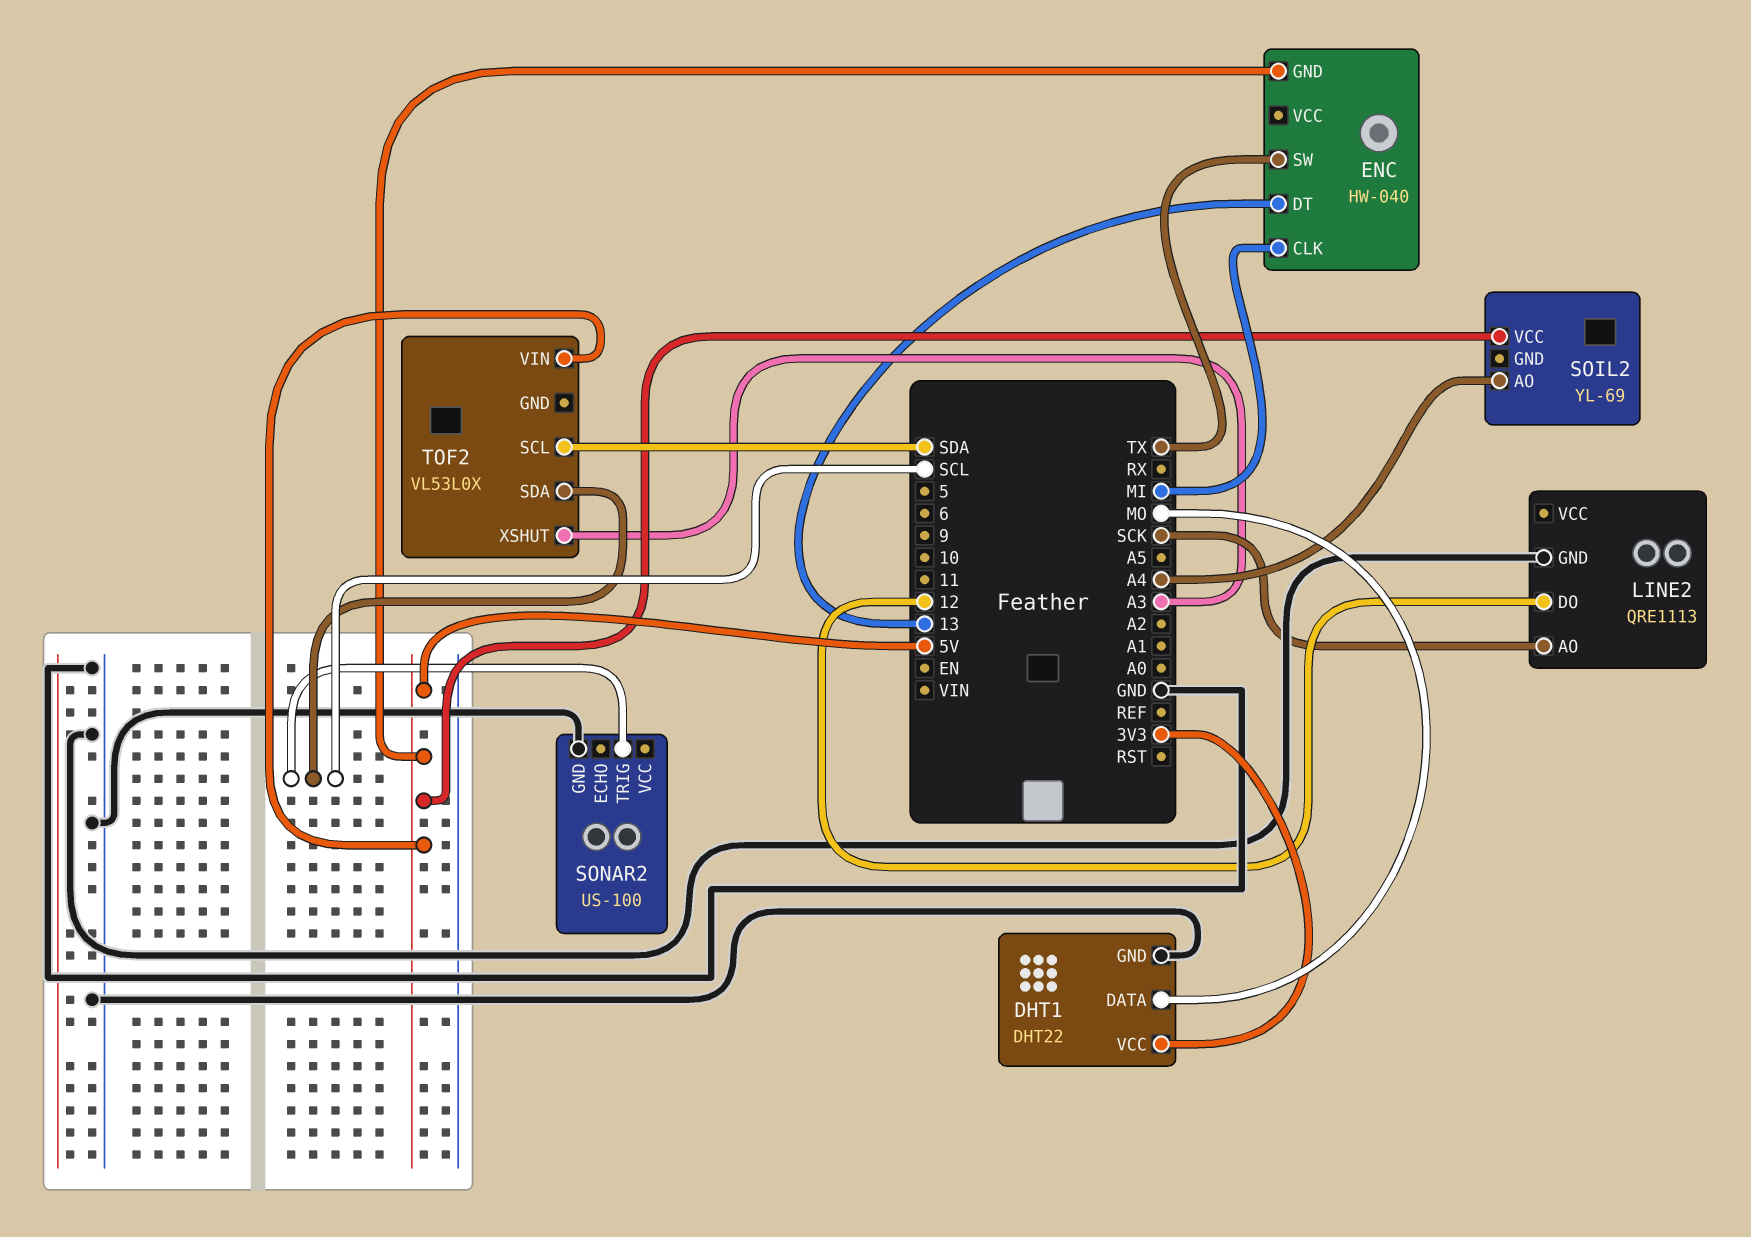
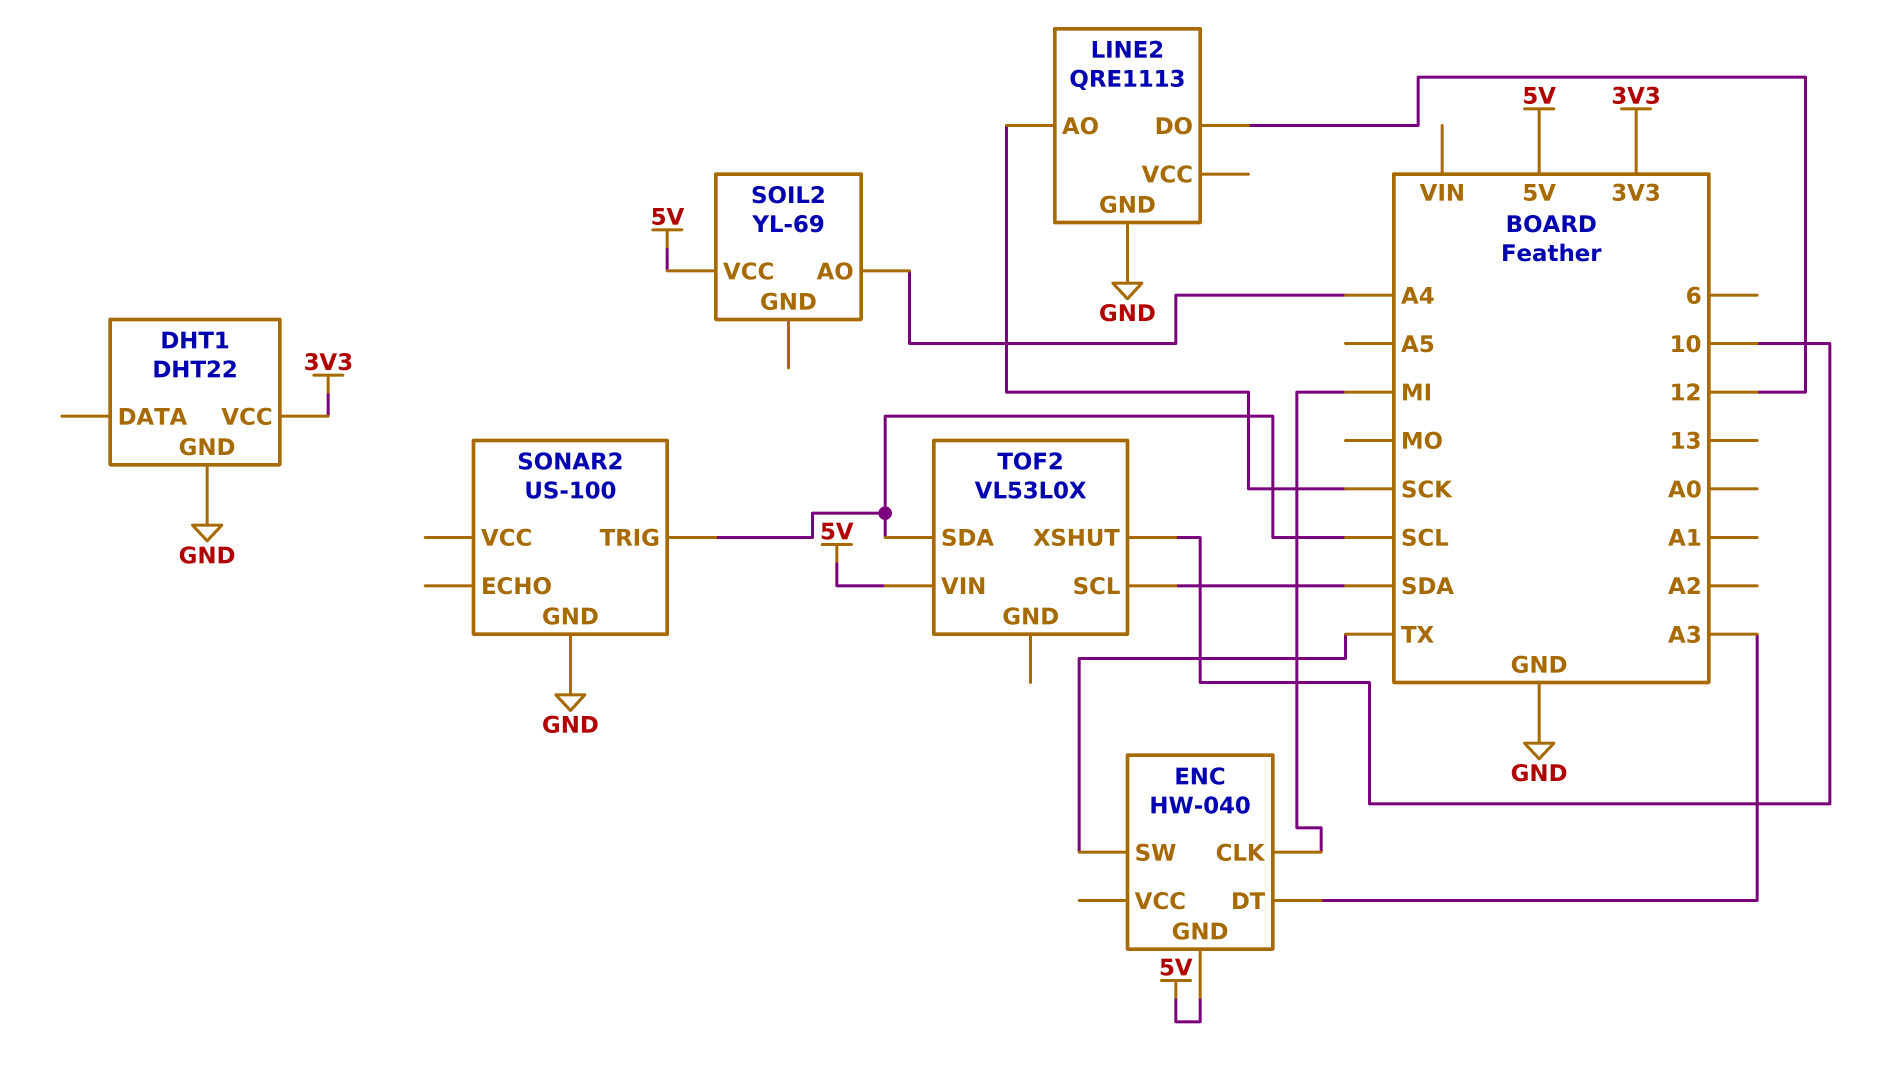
DHT1 pin DATA: MO -> none
ENC pin DT: 13 -> A3
TOF2 pin XSHUT: A3 -> 10

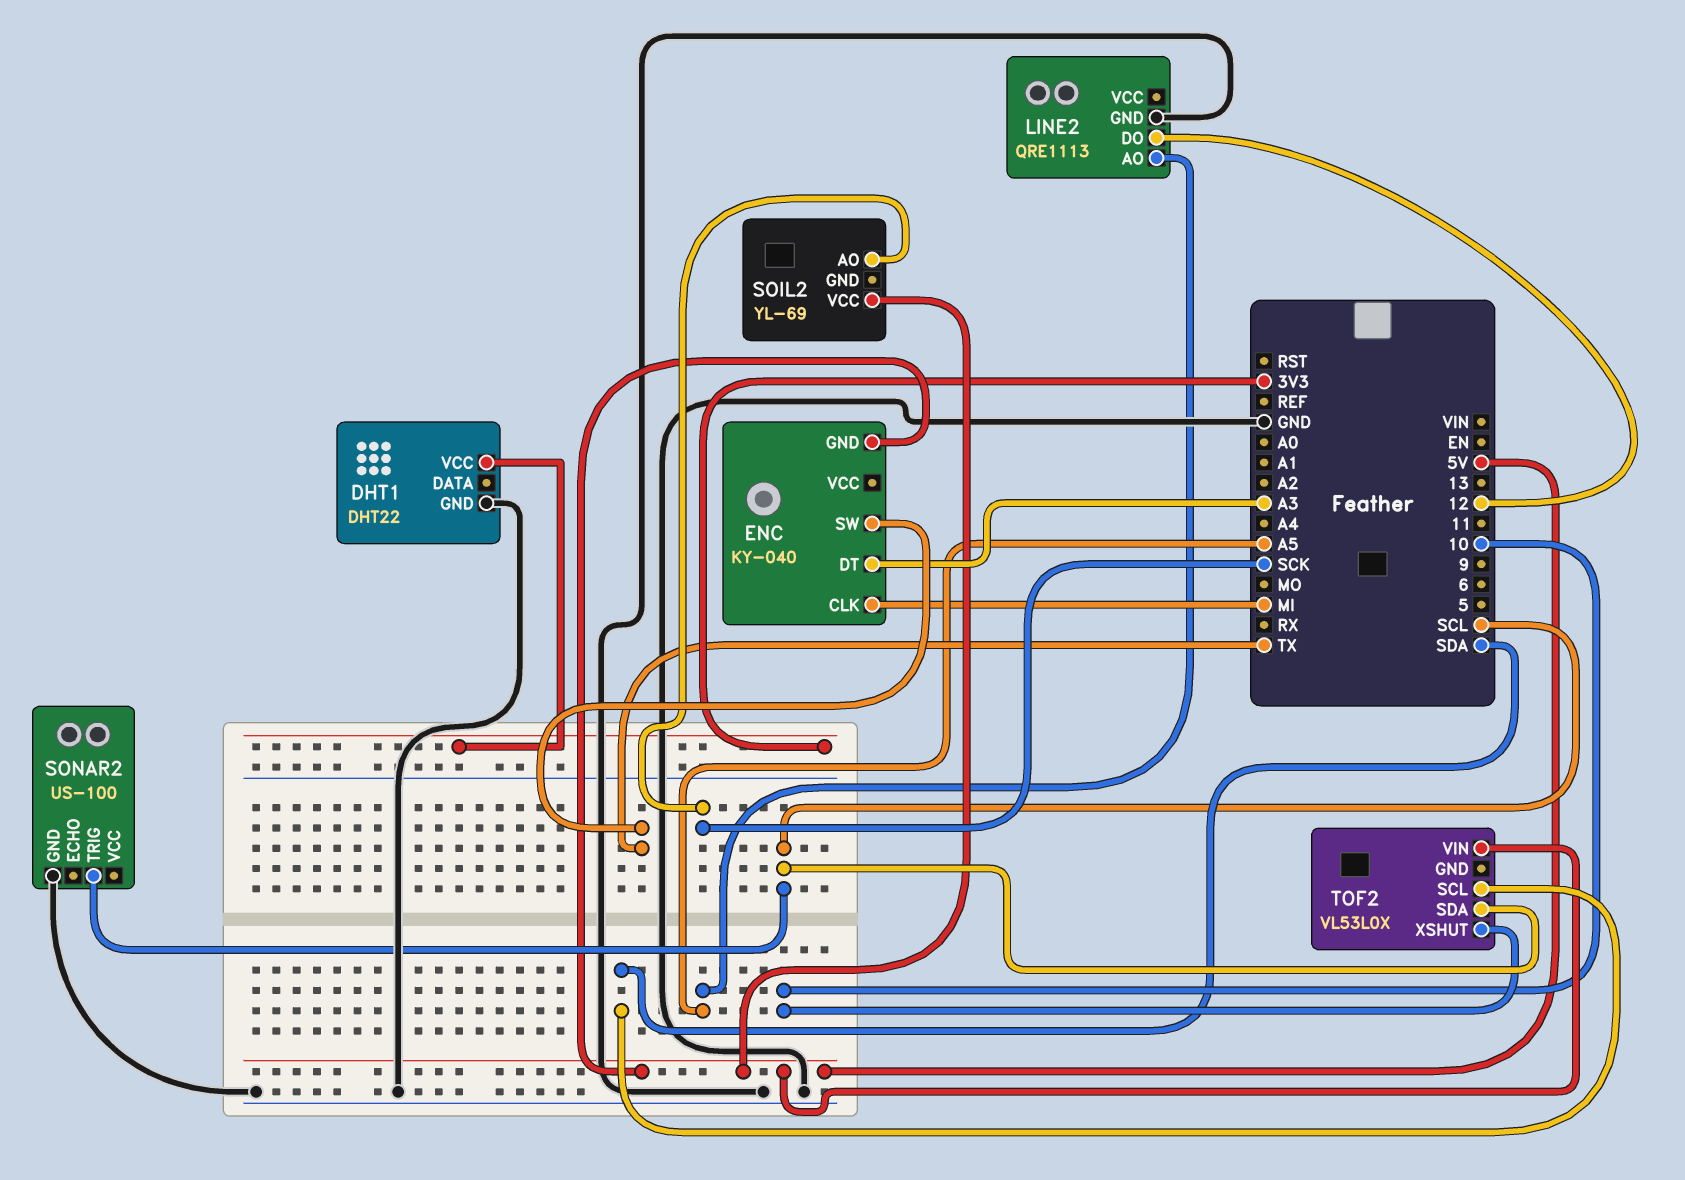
ENC: HW-040 -> KY-040
LINE2 pin AO: SCK -> A5
SOIL2 pin AO: A4 -> SCK

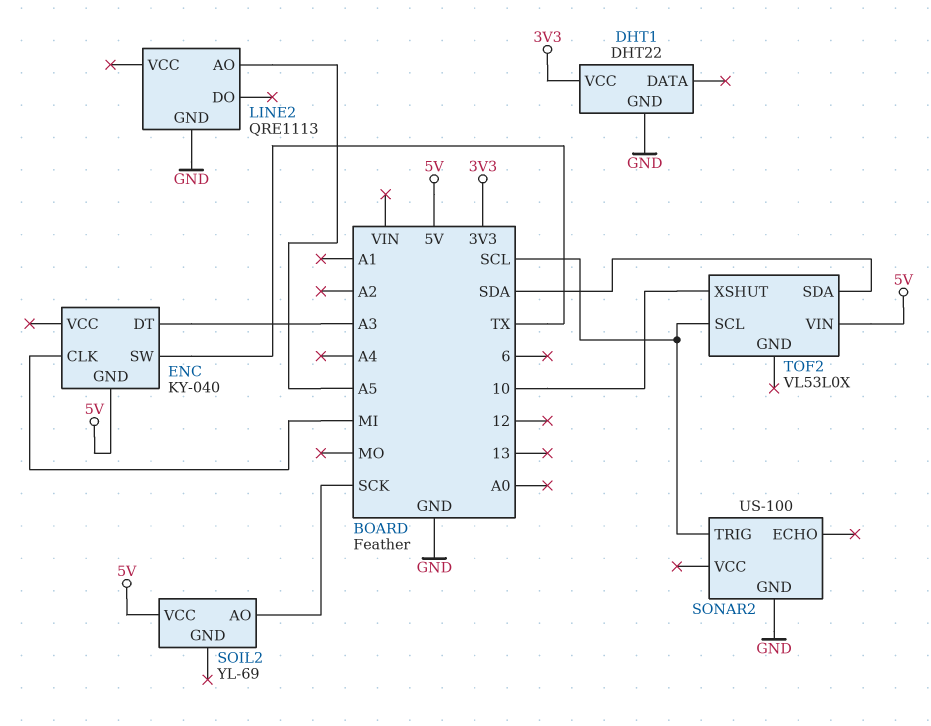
LINE2 pin DO: 12 -> none
TOF2 pin SCL: SDA -> SCL
TOF2 pin SDA: SCL -> SDA

